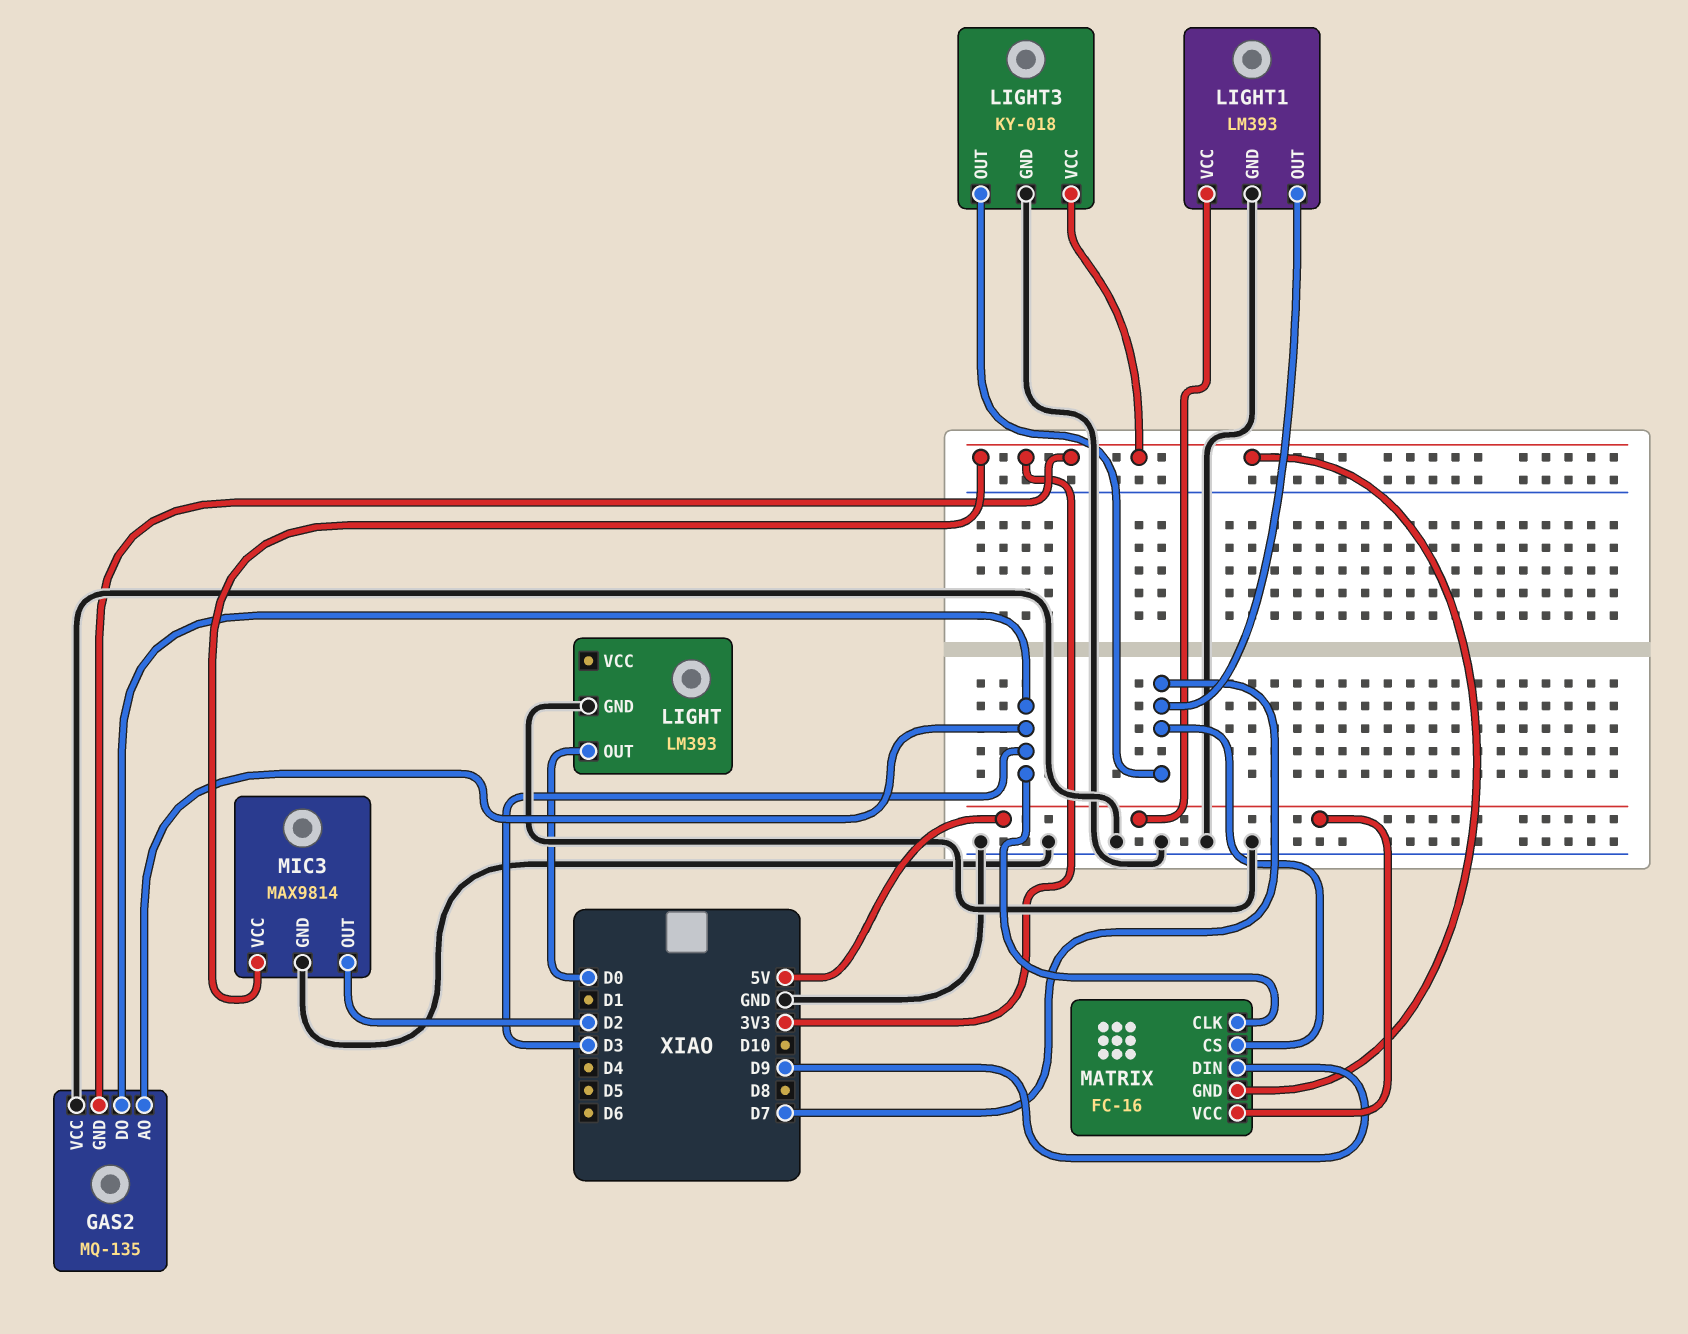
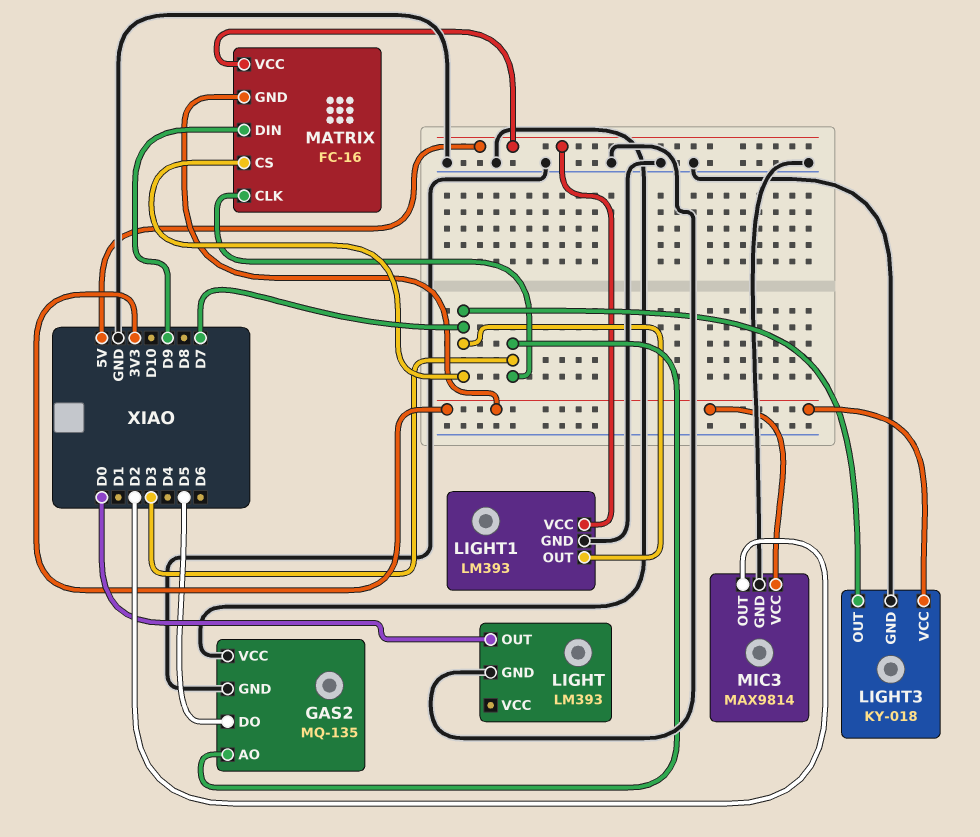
GAS2 pin DO: D3 -> D5
GAS2 pin GND: 3V3 -> GND

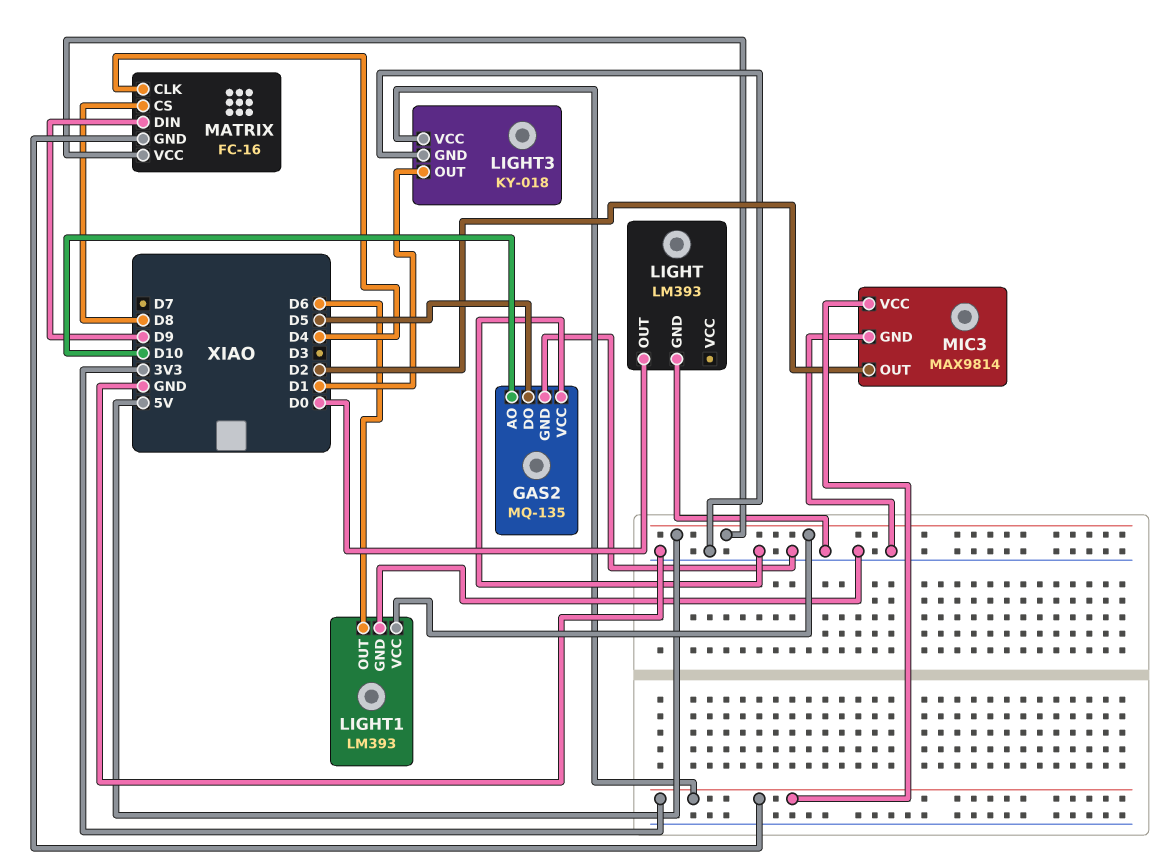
GAS2 pin AO: D3 -> D10
LIGHT1 pin OUT: D7 -> D6
LIGHT3 pin OUT: D7 -> D1
MATRIX pin CLK: D3 -> D4
MATRIX pin CS: D7 -> D8

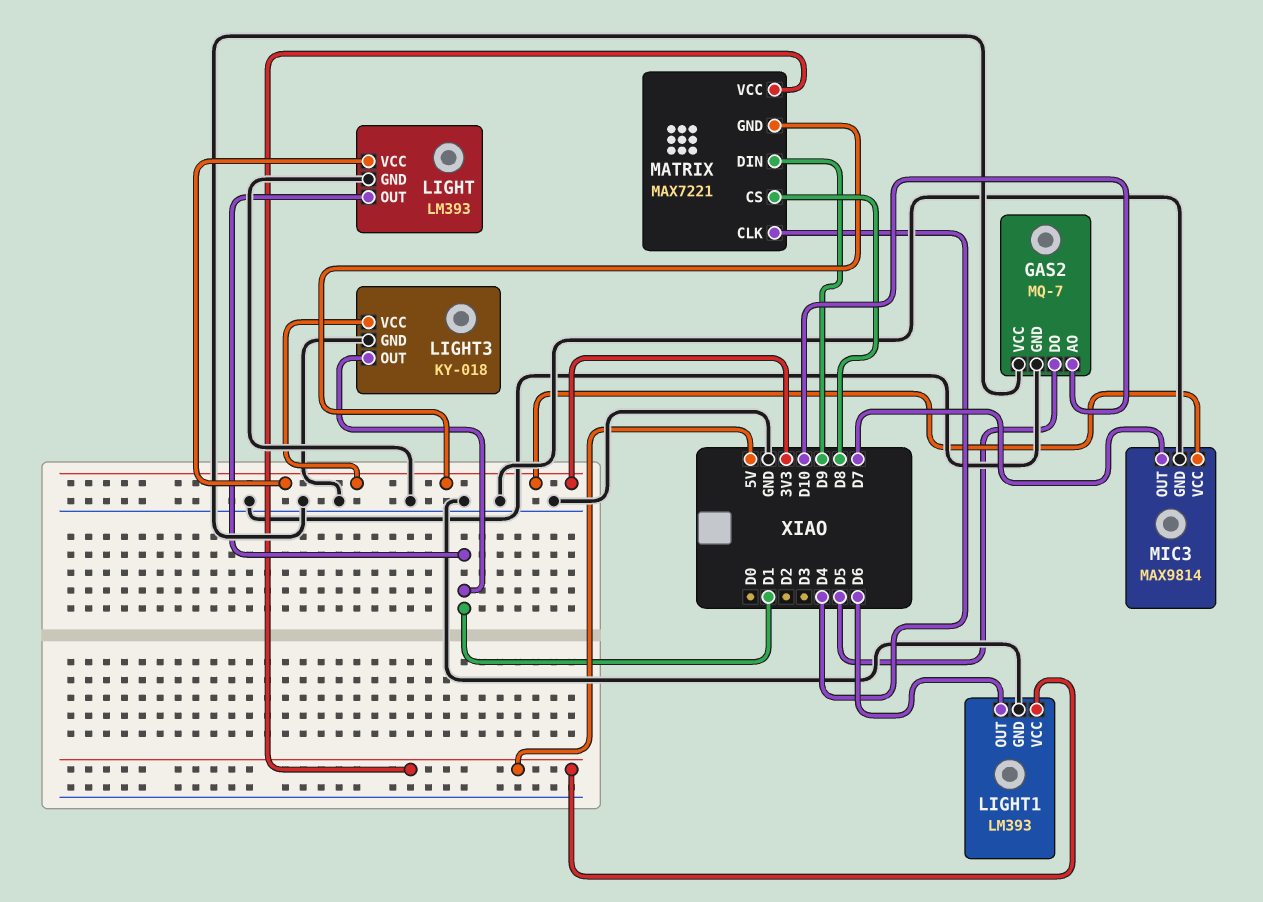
GAS2: MQ-135 -> MQ-7
LIGHT pin OUT: D0 -> D1
LIGHT pin VCC: none -> 3V3
MATRIX: FC-16 -> MAX7221
MIC3 pin OUT: D2 -> D7

